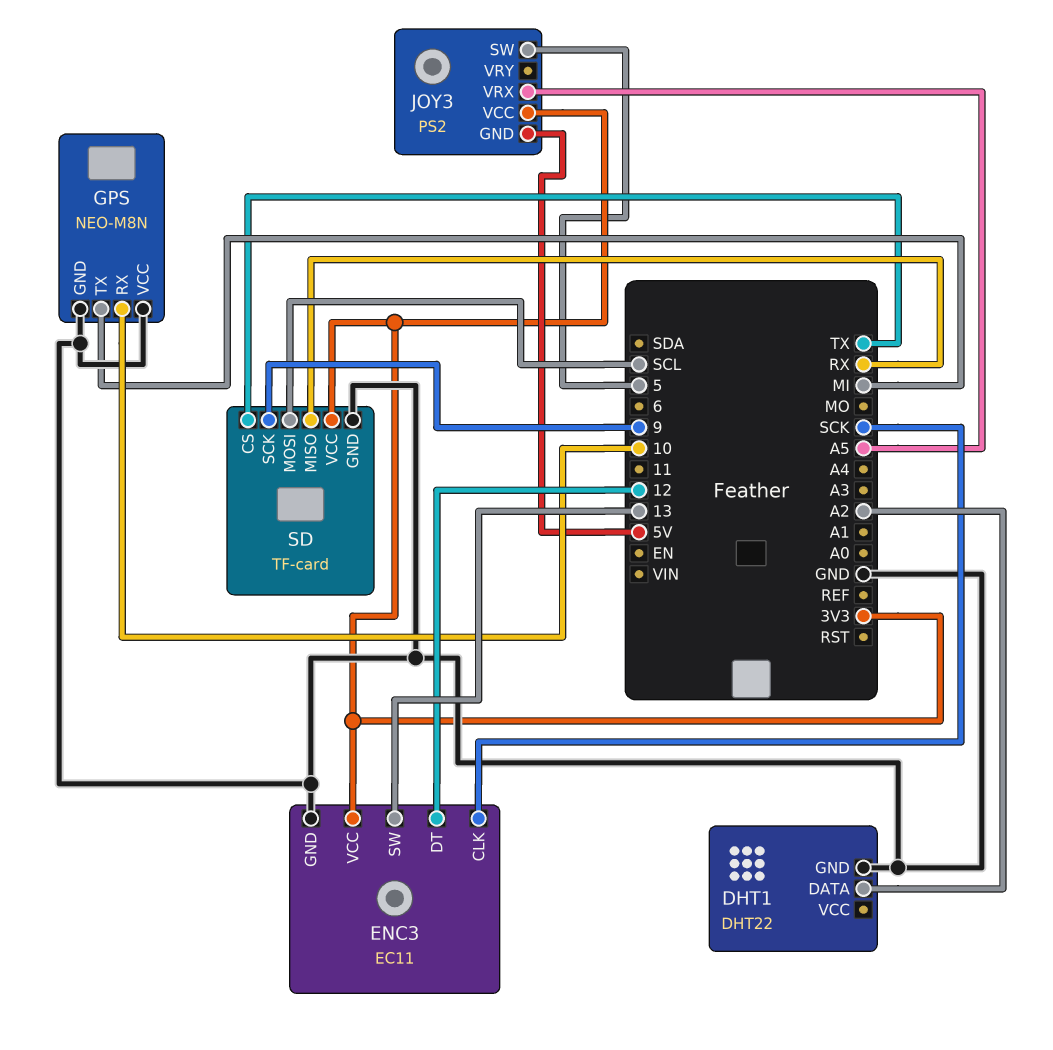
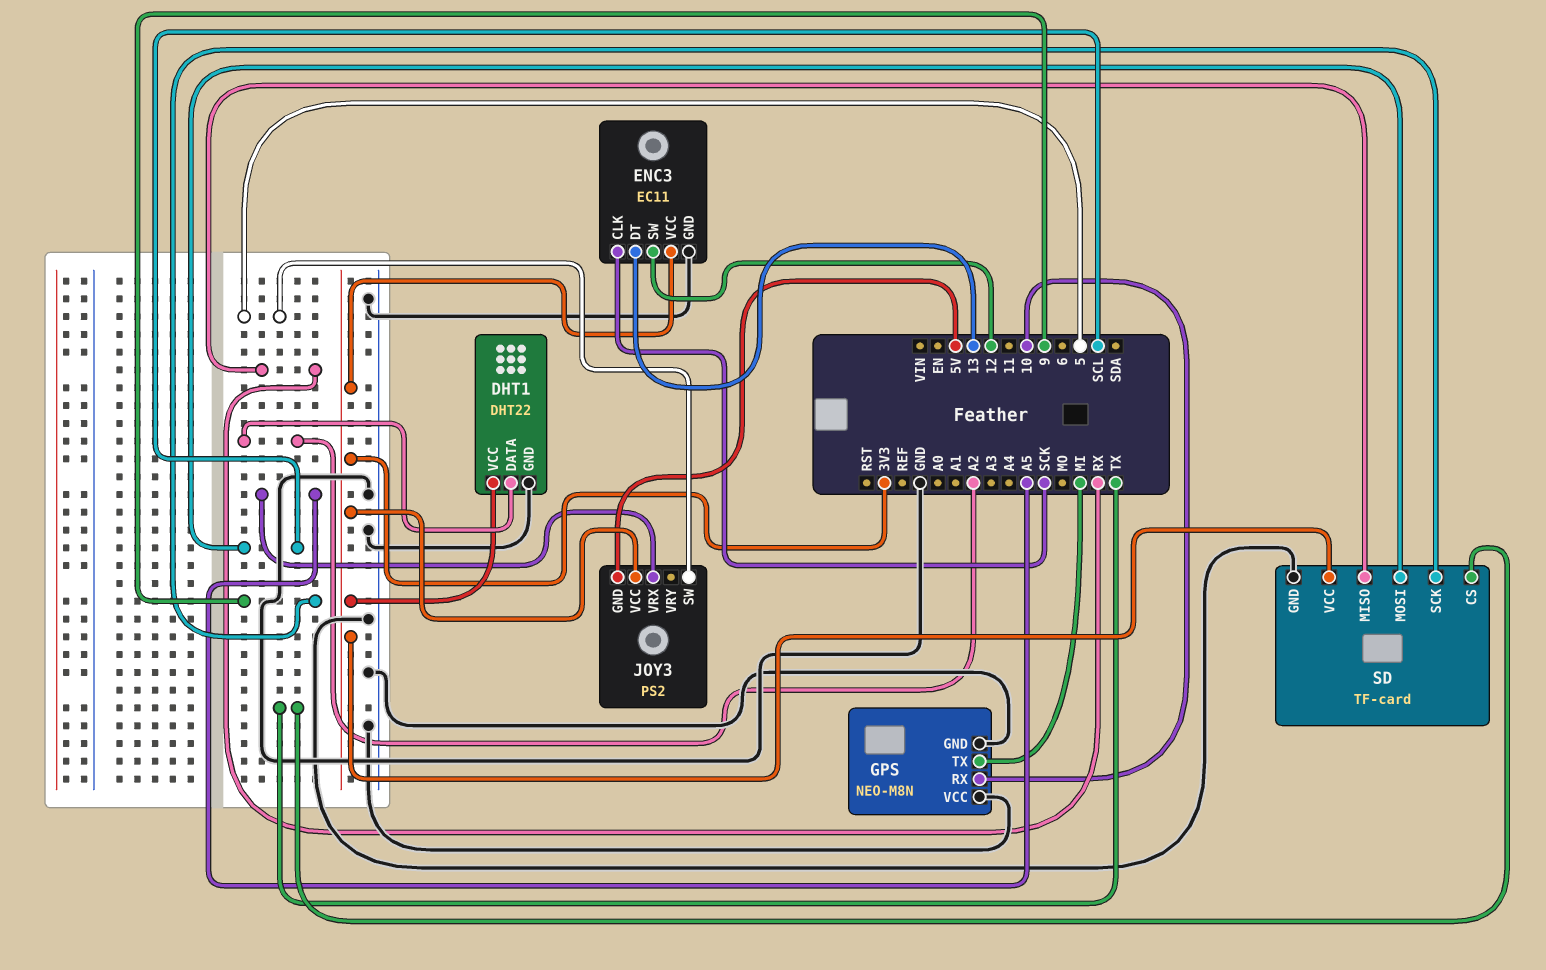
DHT1 pin VCC: none -> 3V3
ENC3 pin DT: 12 -> 13
ENC3 pin SW: 13 -> 12

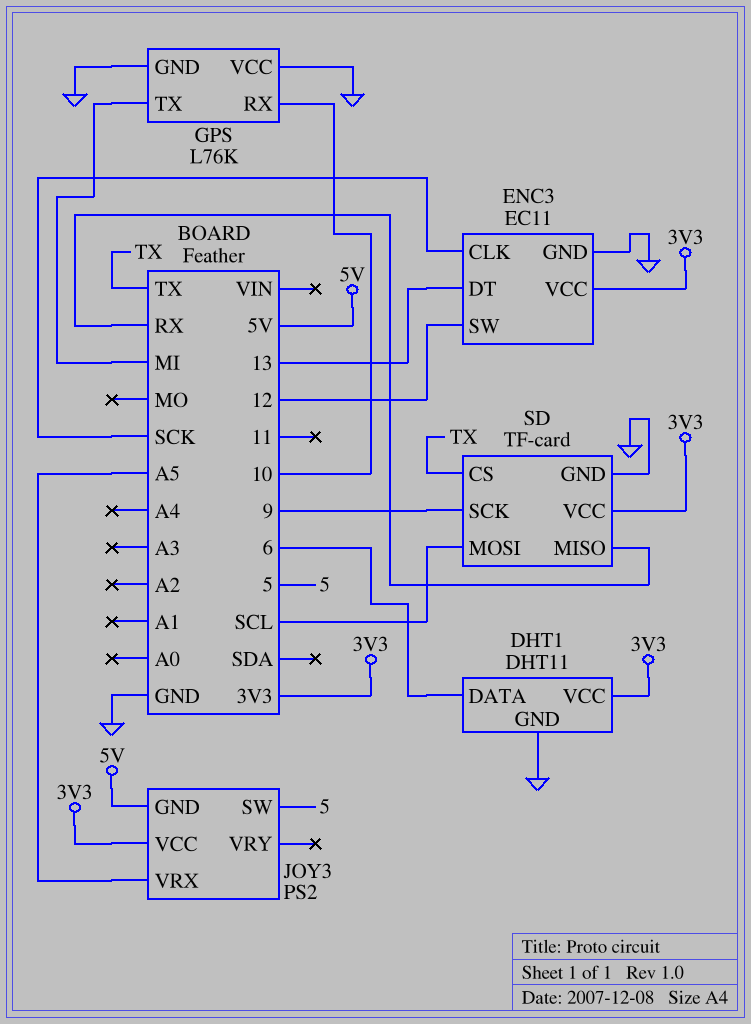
DHT1: DHT22 -> DHT11
DHT1 pin DATA: A2 -> 6
GPS: NEO-M8N -> L76K

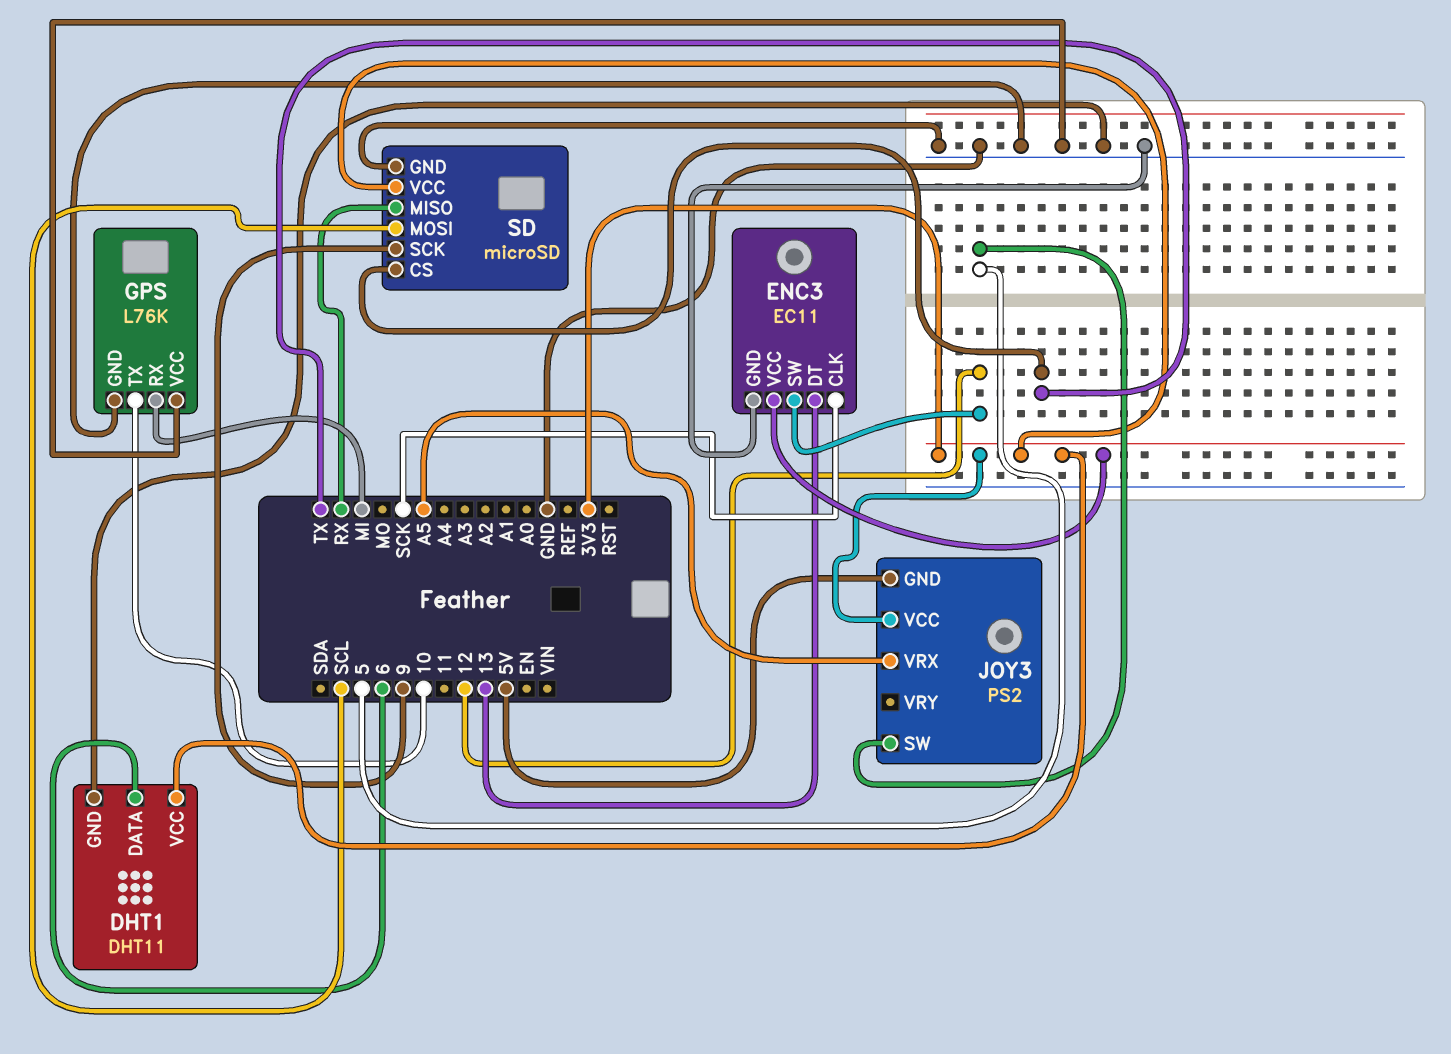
GPS pin RX: 10 -> MI
GPS pin TX: MI -> 10
SD: TF-card -> microSD

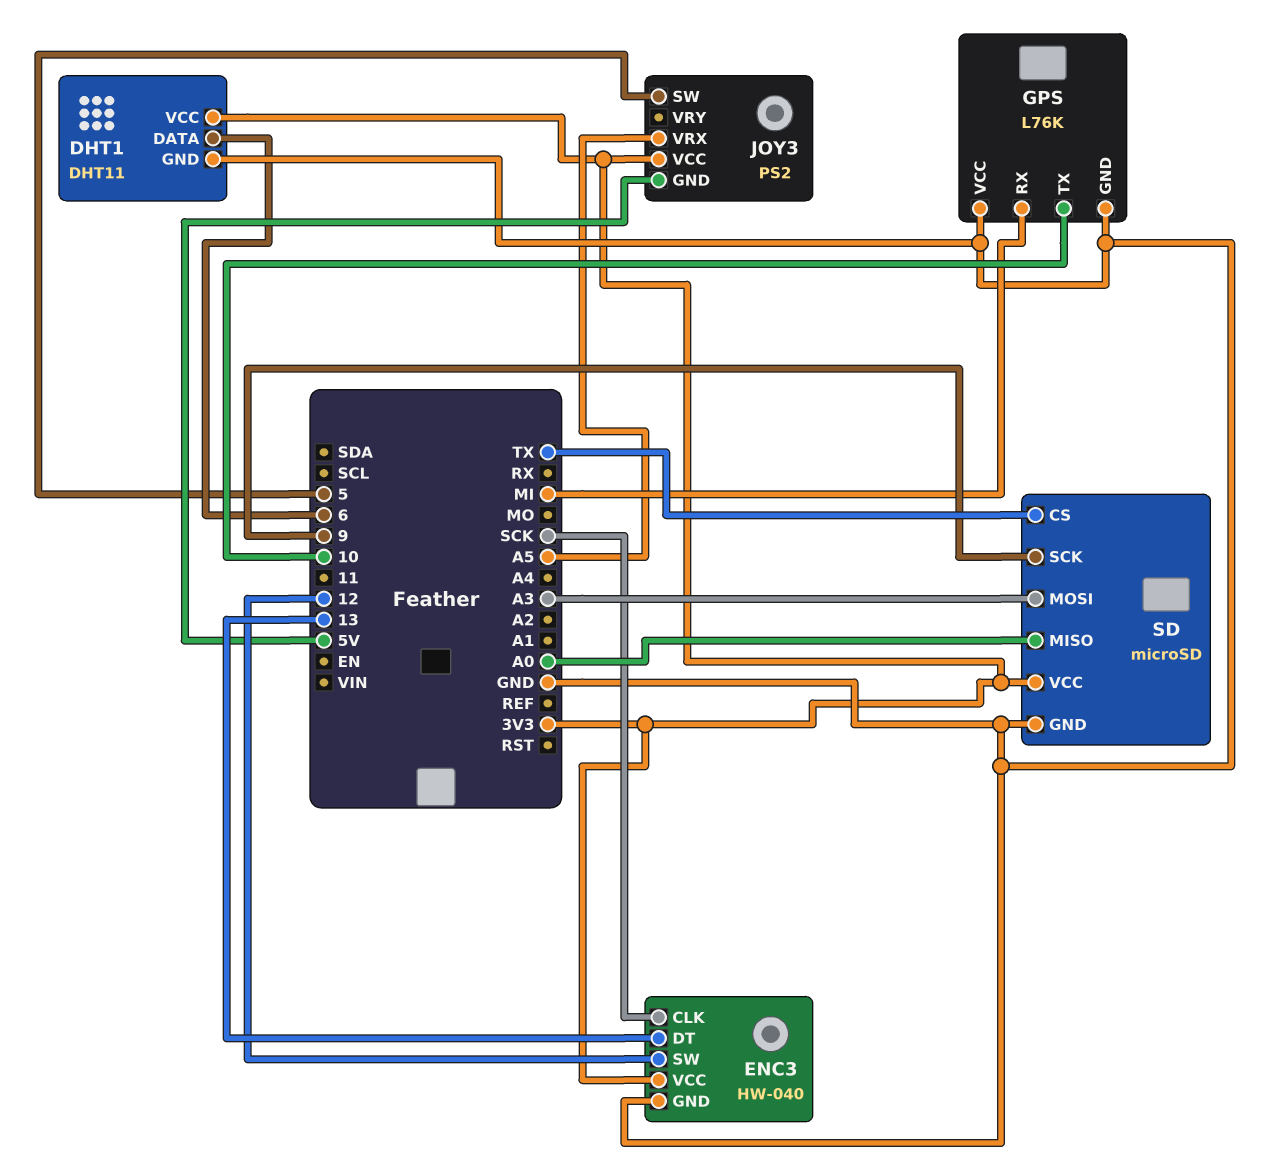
ENC3: EC11 -> HW-040
SD pin MISO: RX -> A0
SD pin MOSI: SCL -> A3

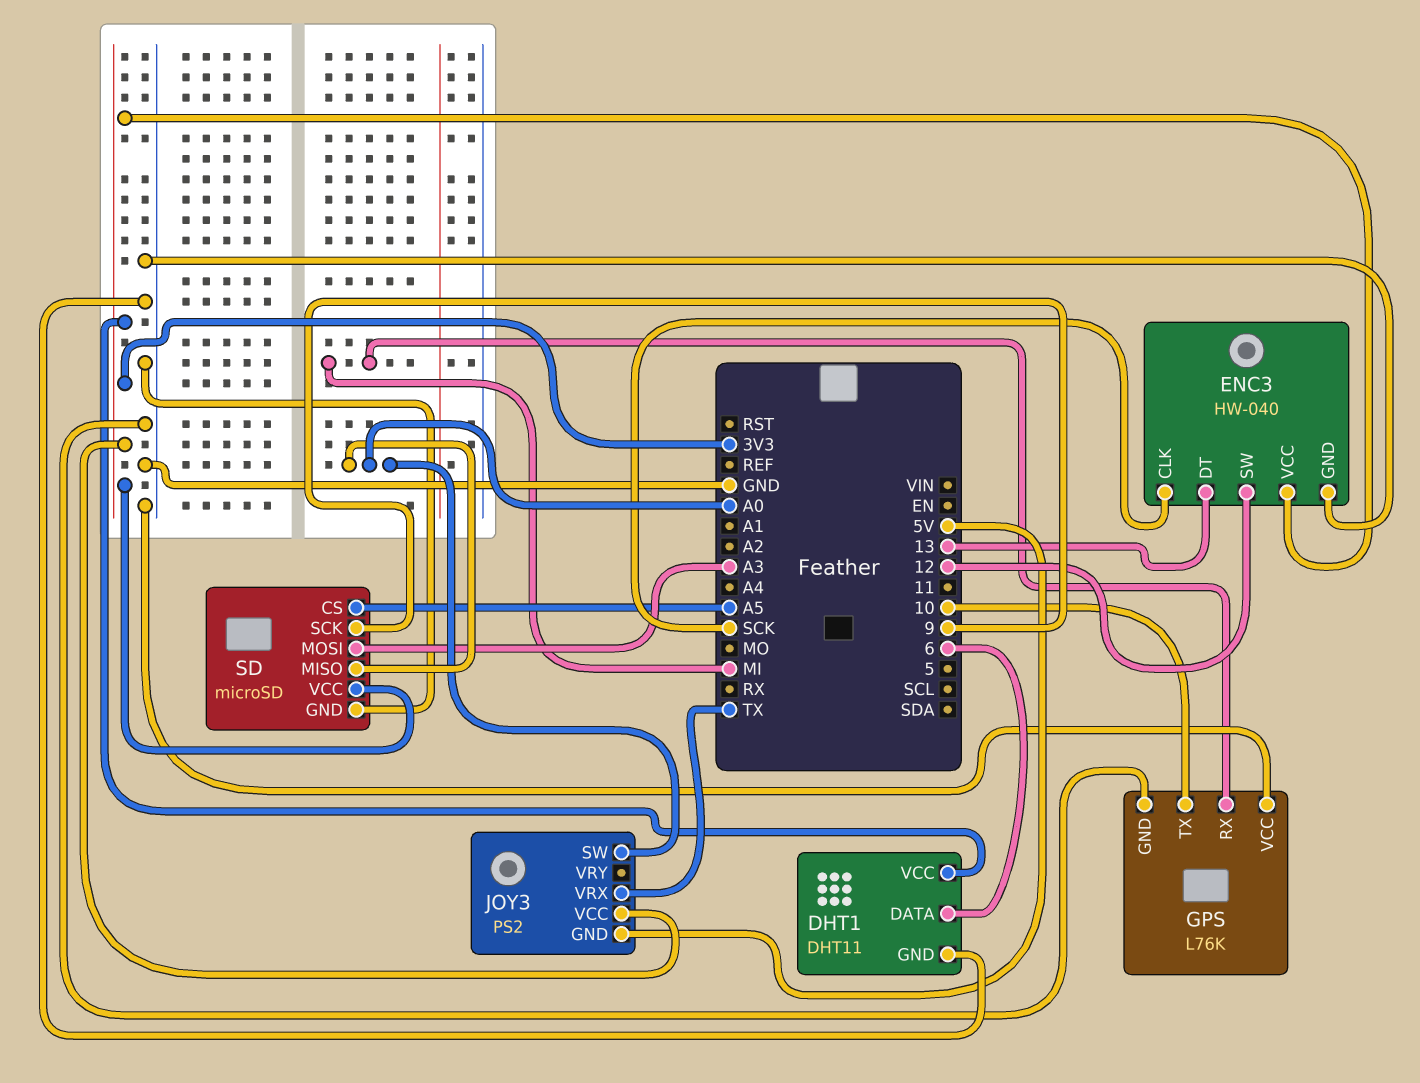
JOY3 pin SW: 5 -> A0
JOY3 pin VRX: A5 -> TX
SD pin CS: TX -> A5

